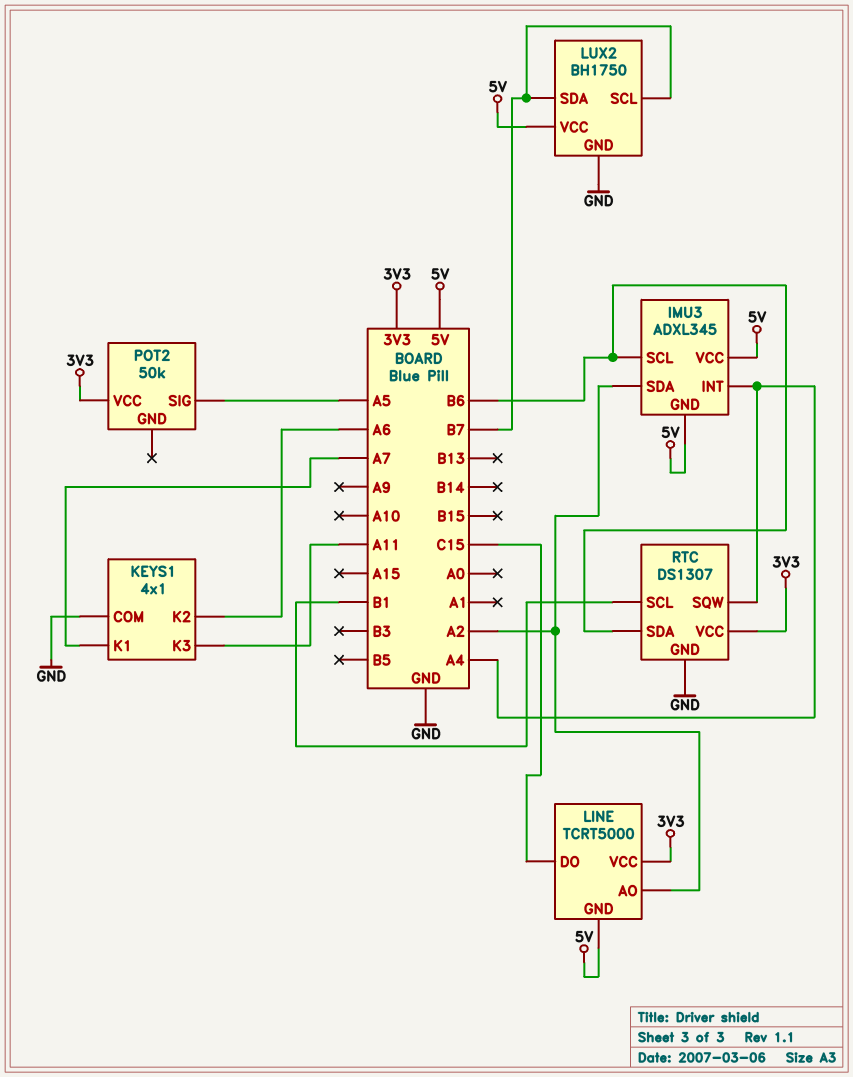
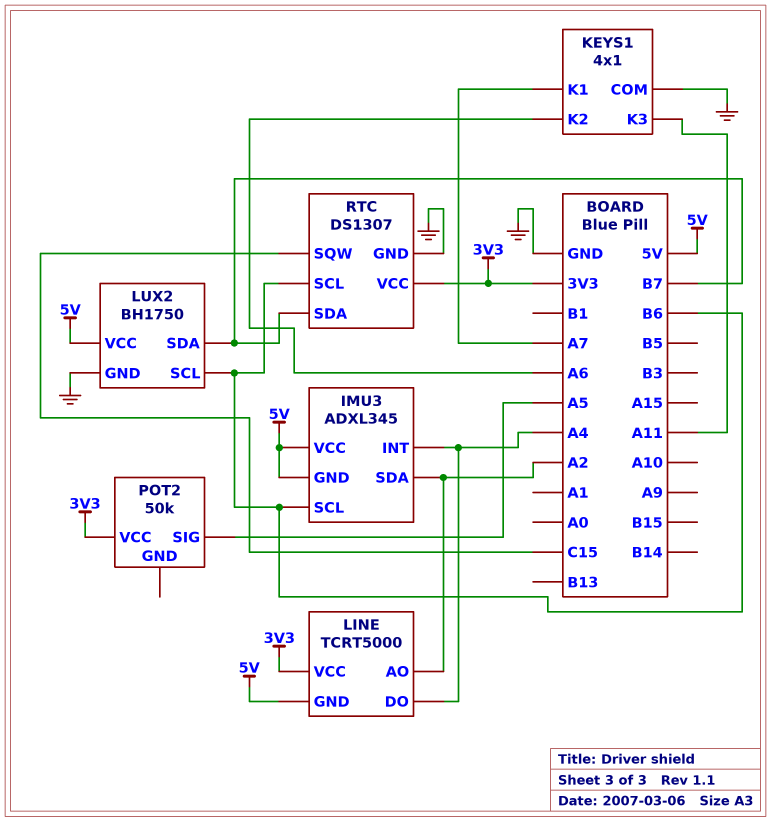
LINE pin DO: C15 -> A4
LUX2 pin SCL: B7 -> B6
RTC pin SCL: B1 -> B6
RTC pin SDA: B6 -> B7
RTC pin SQW: A4 -> C15

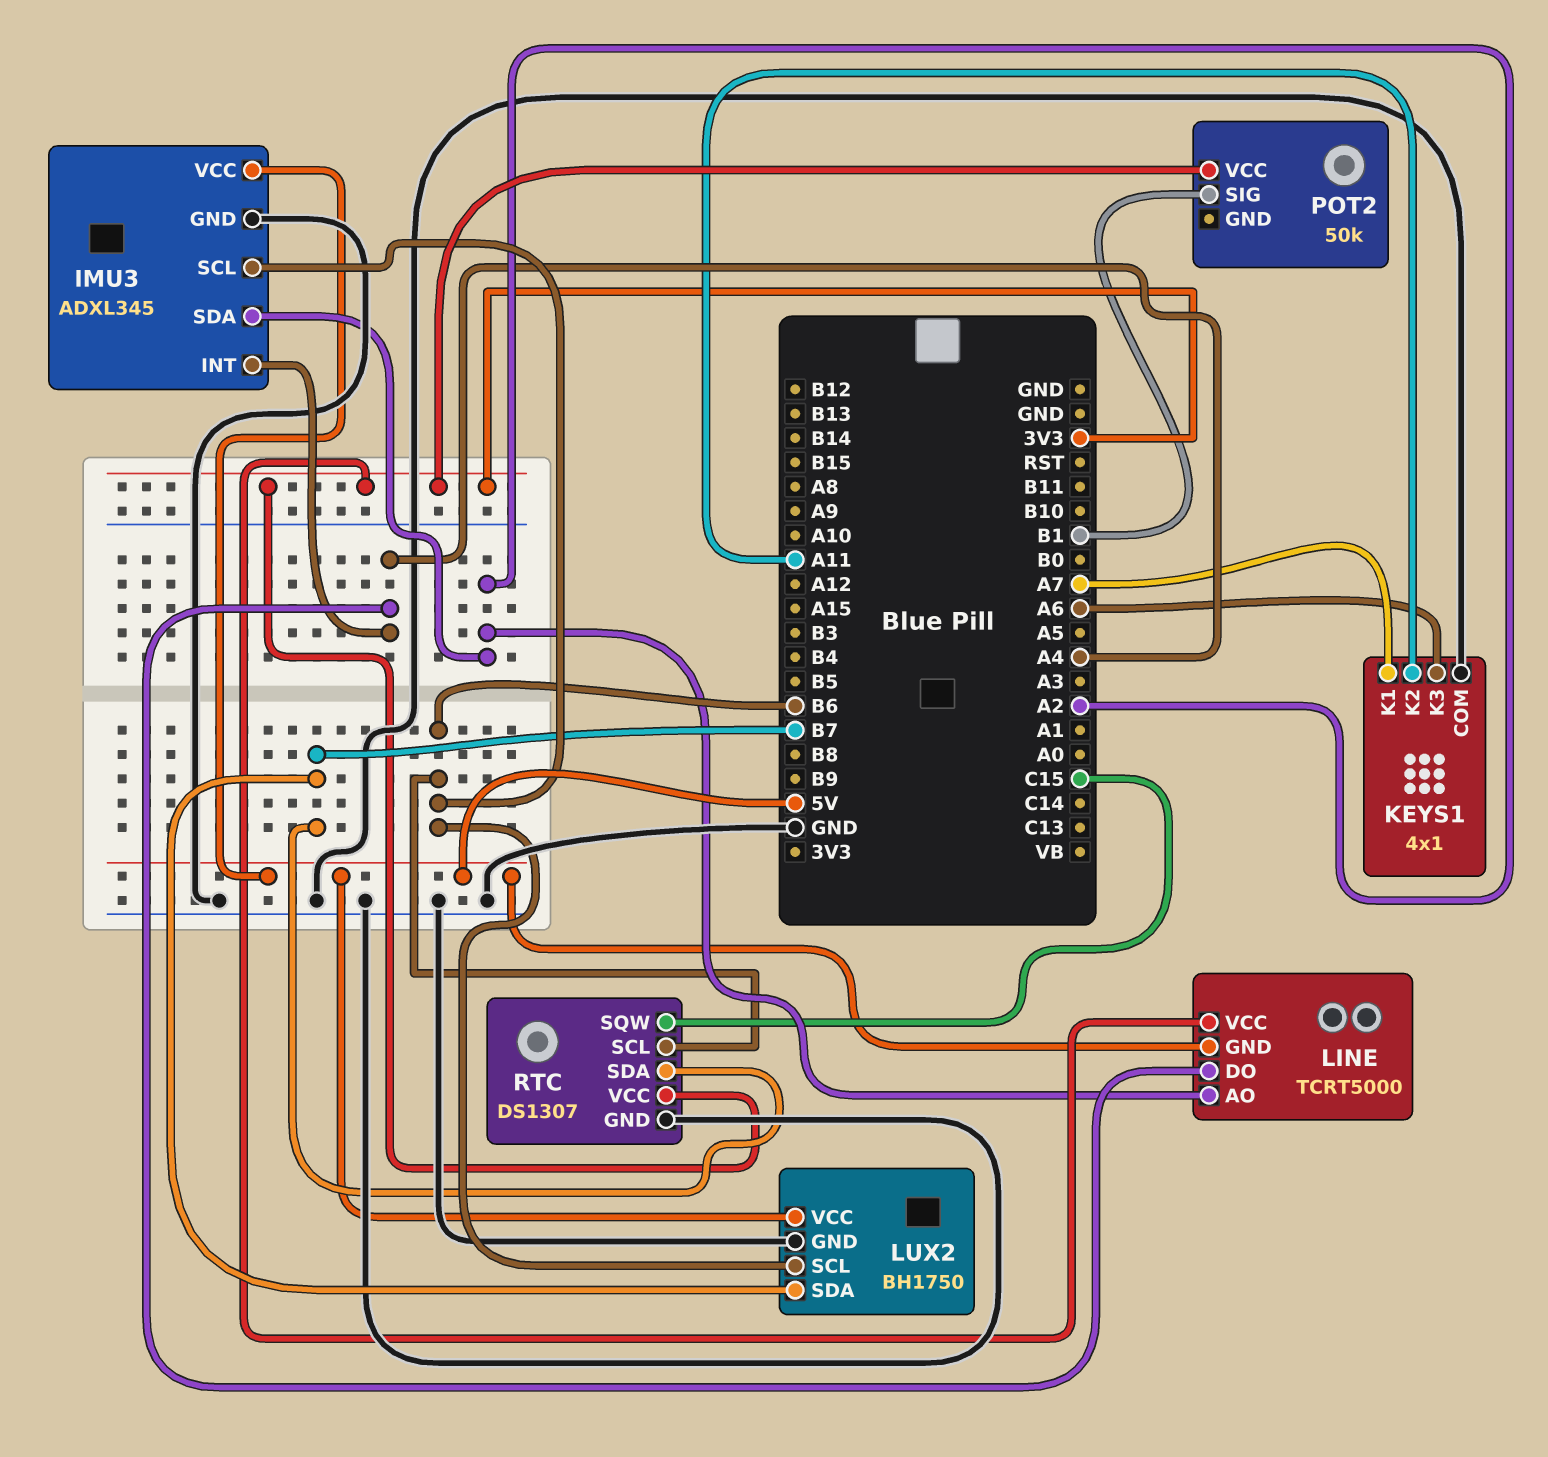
IMU3 pin GND: 5V -> GND
KEYS1 pin K2: A6 -> A11
KEYS1 pin K3: A11 -> A6
POT2 pin SIG: A5 -> B1

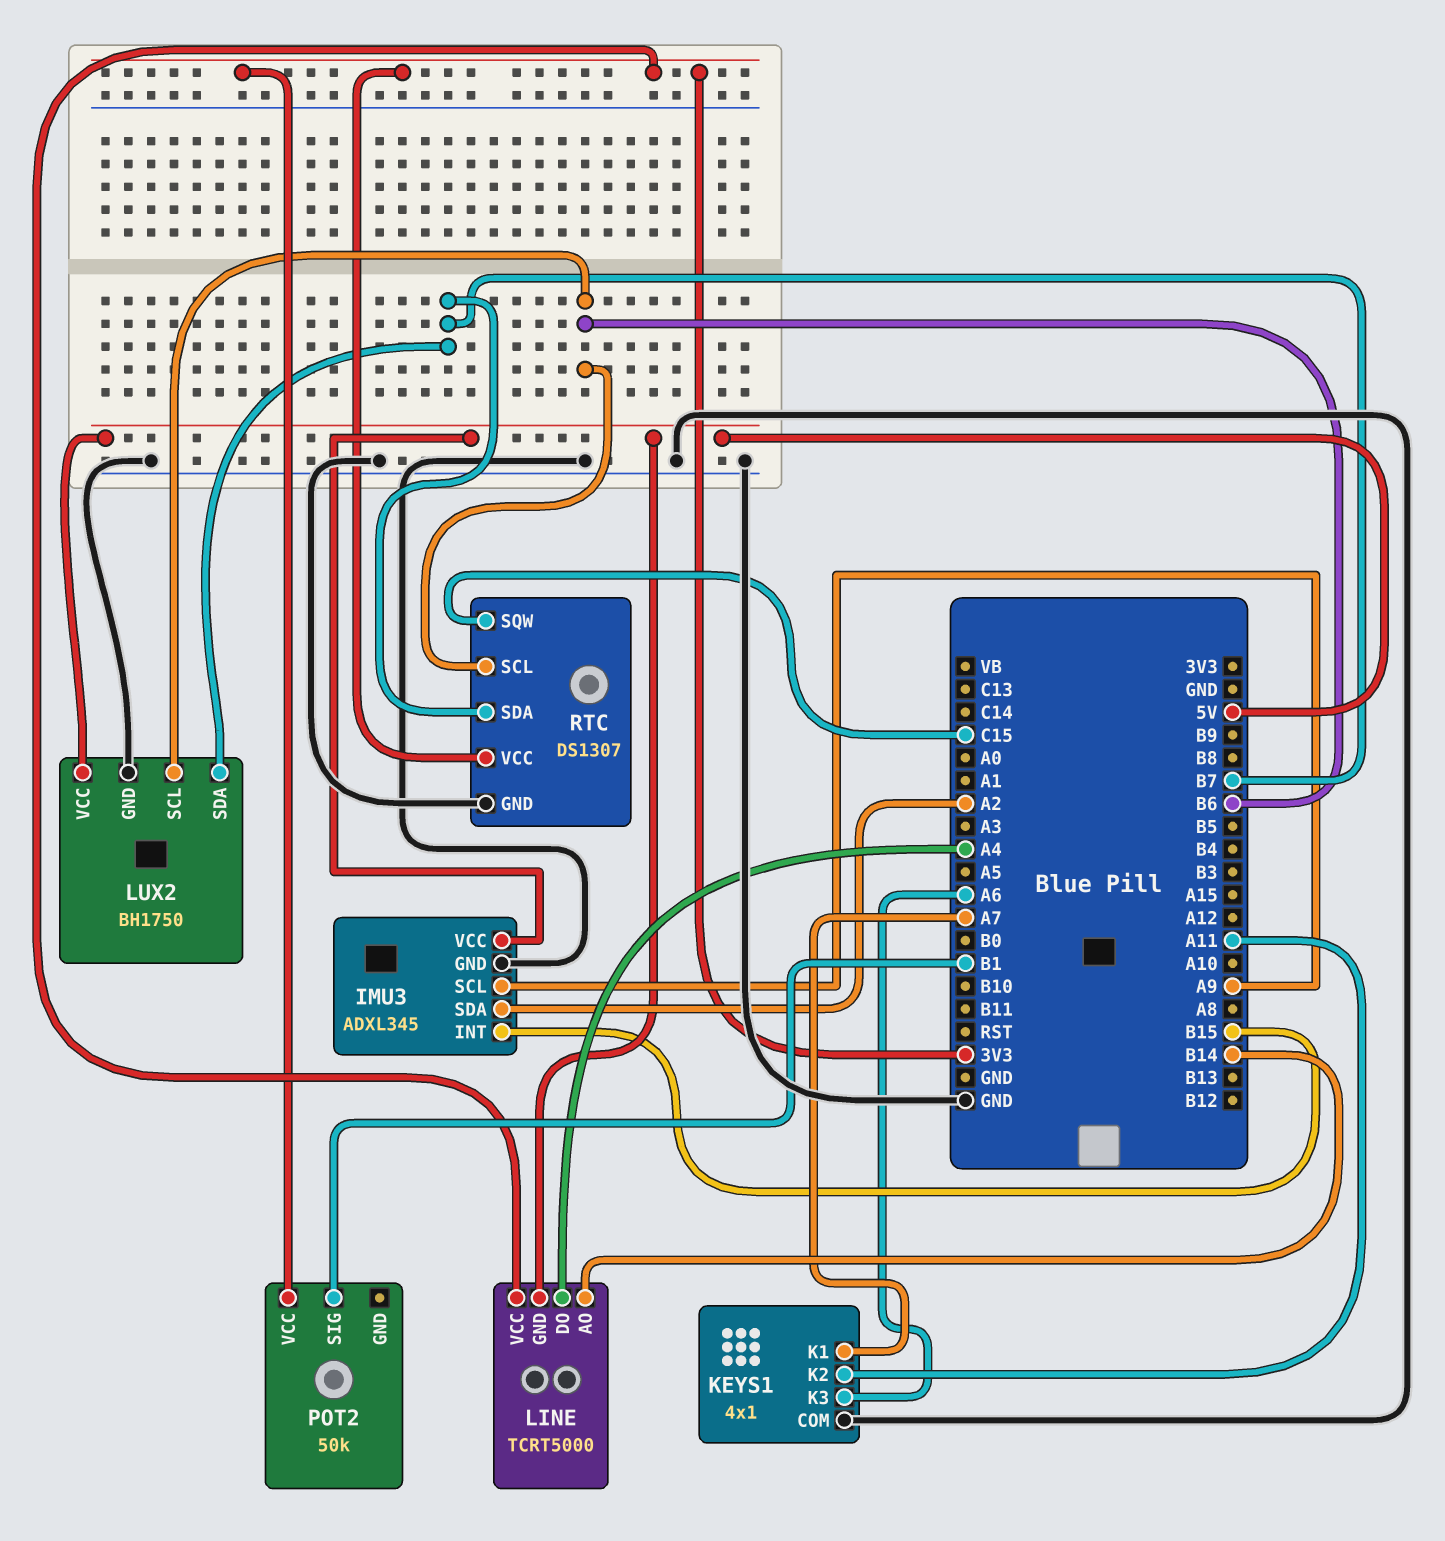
IMU3 pin INT: A4 -> B15
IMU3 pin SCL: B6 -> A9
LINE pin AO: A2 -> B14

